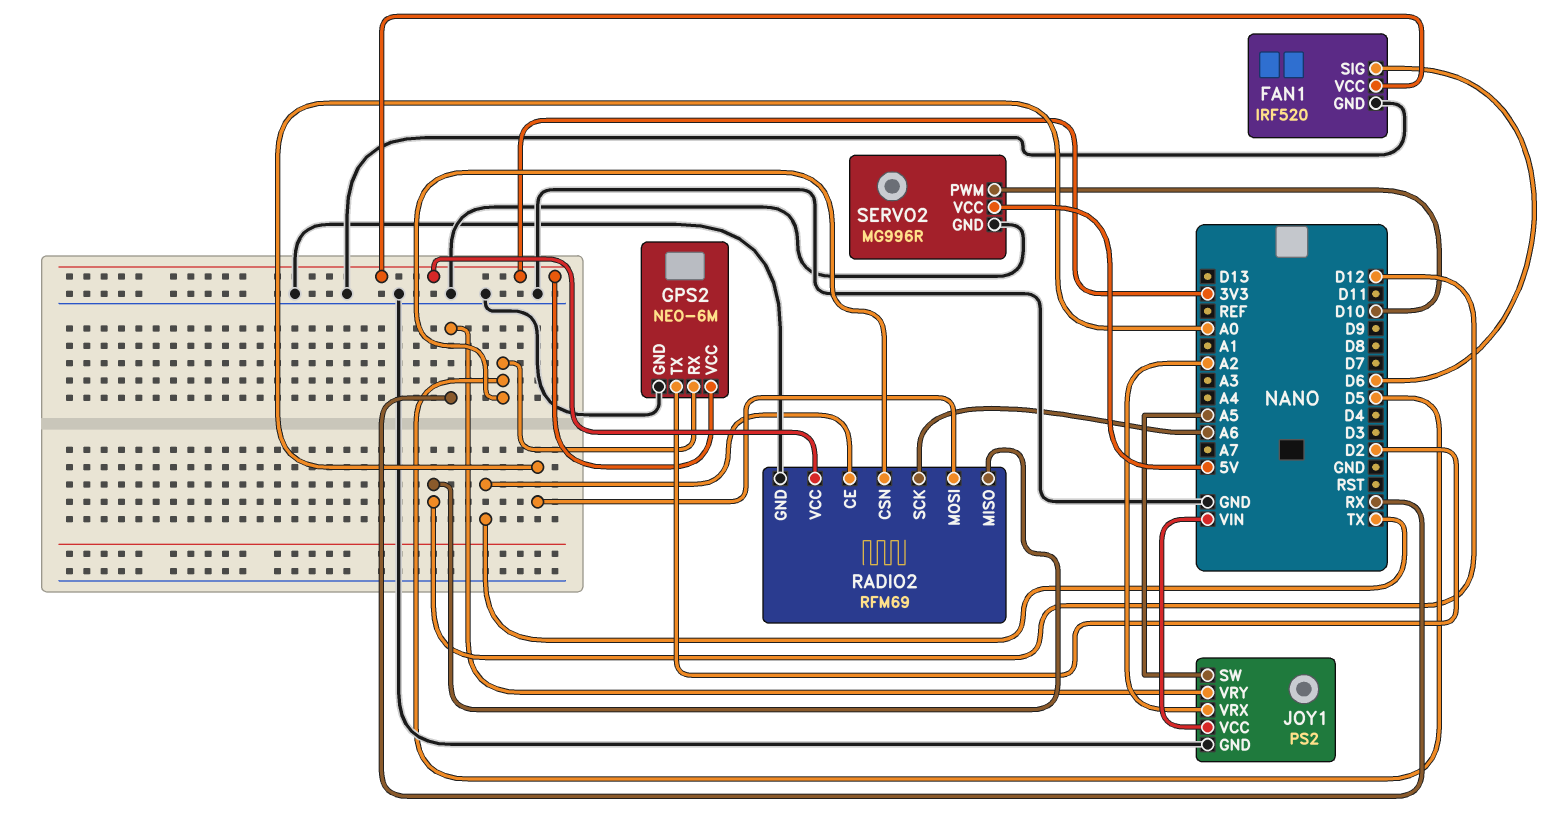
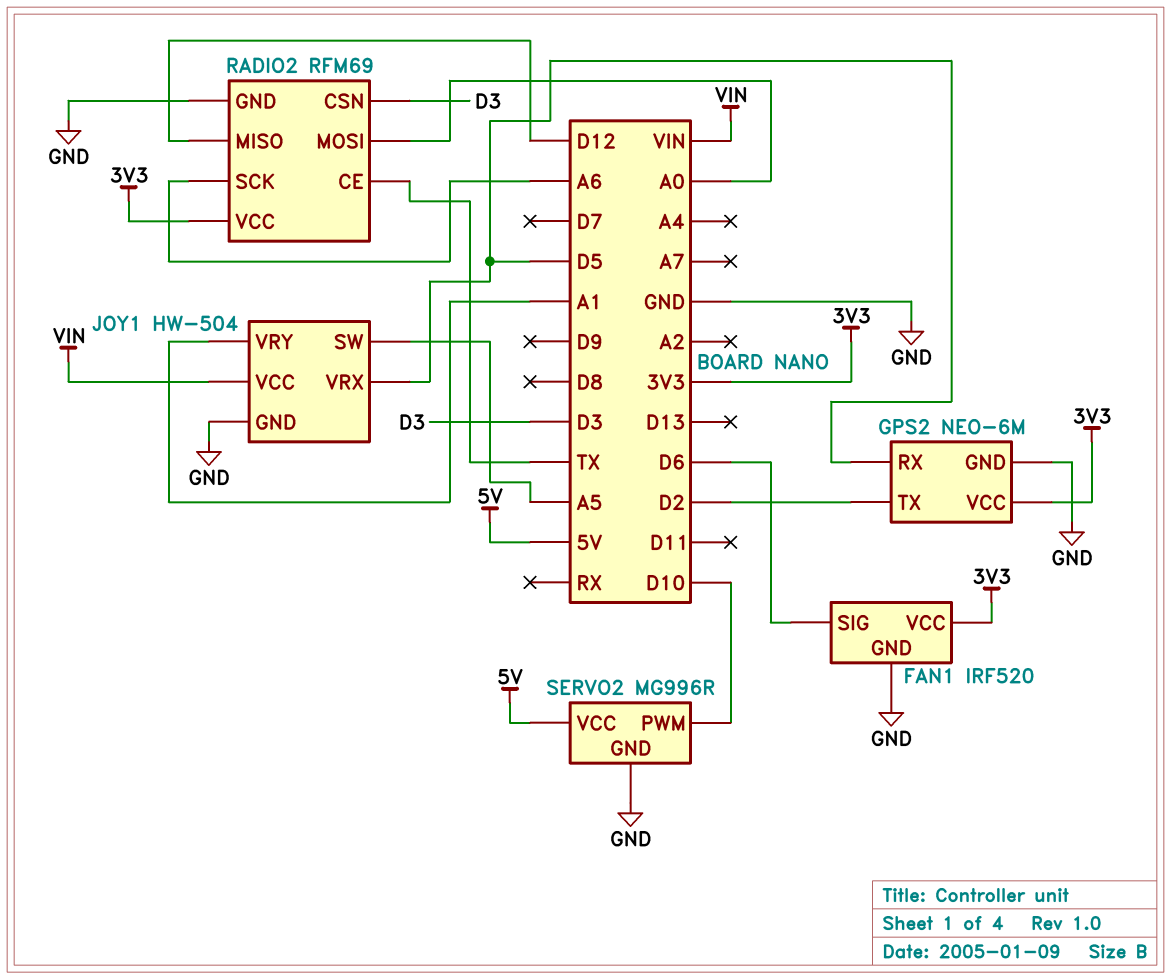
JOY1: PS2 -> HW-504
JOY1 pin VRX: A2 -> D5
JOY1 pin VRY: RX -> A1
RADIO2 pin CSN: D5 -> D3

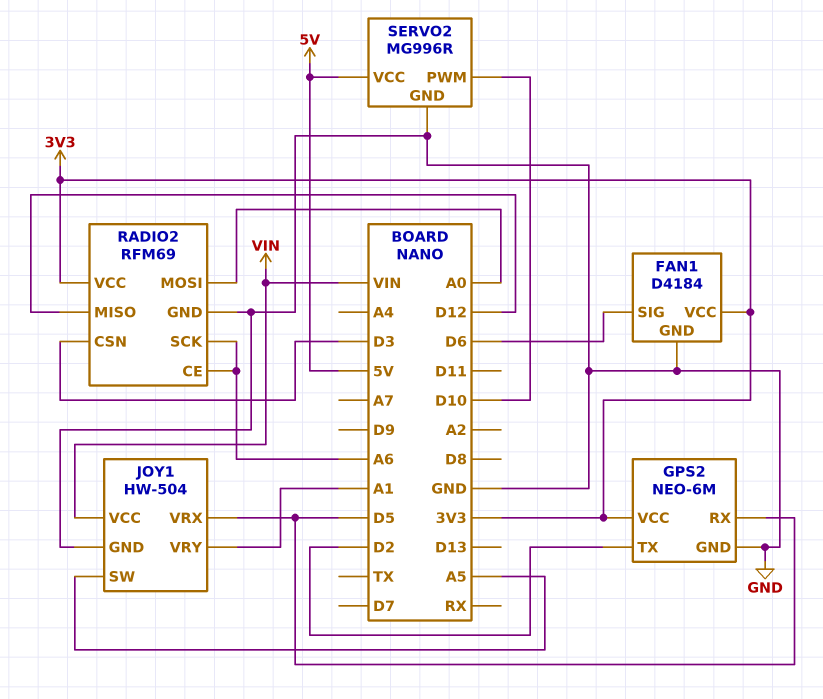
FAN1: IRF520 -> D4184
RADIO2 pin CE: TX -> A6

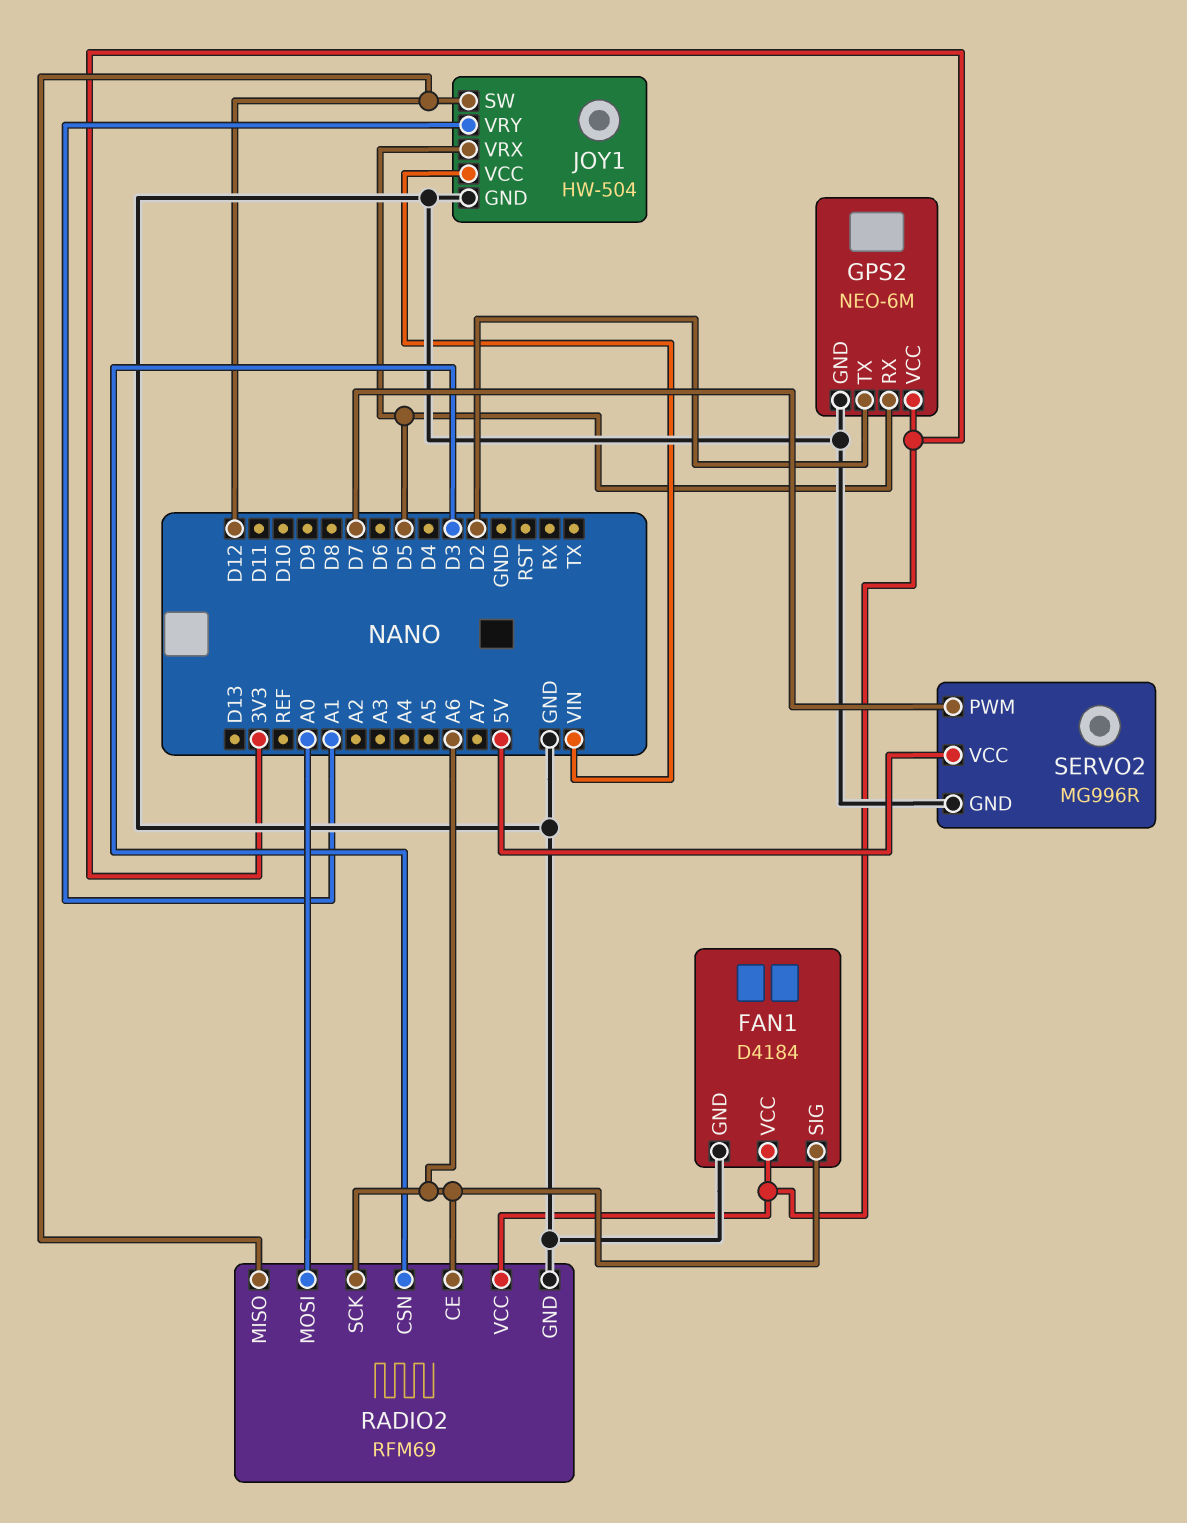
FAN1 pin SIG: D6 -> A6
JOY1 pin SW: A5 -> D12
SERVO2 pin PWM: D10 -> D7

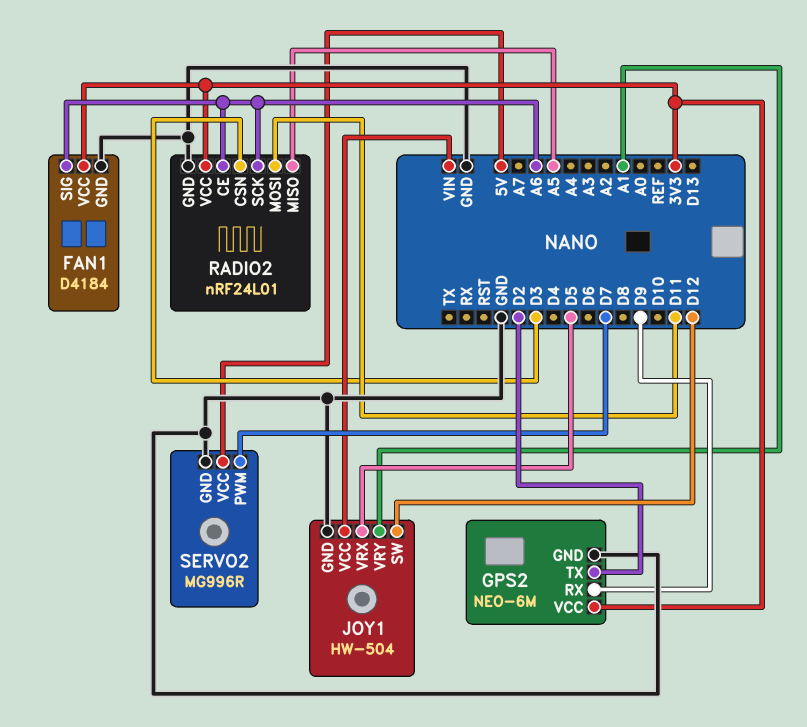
GPS2 pin RX: D5 -> D9
RADIO2: RFM69 -> nRF24L01
RADIO2 pin MISO: D12 -> A5
RADIO2 pin MOSI: A0 -> D11

